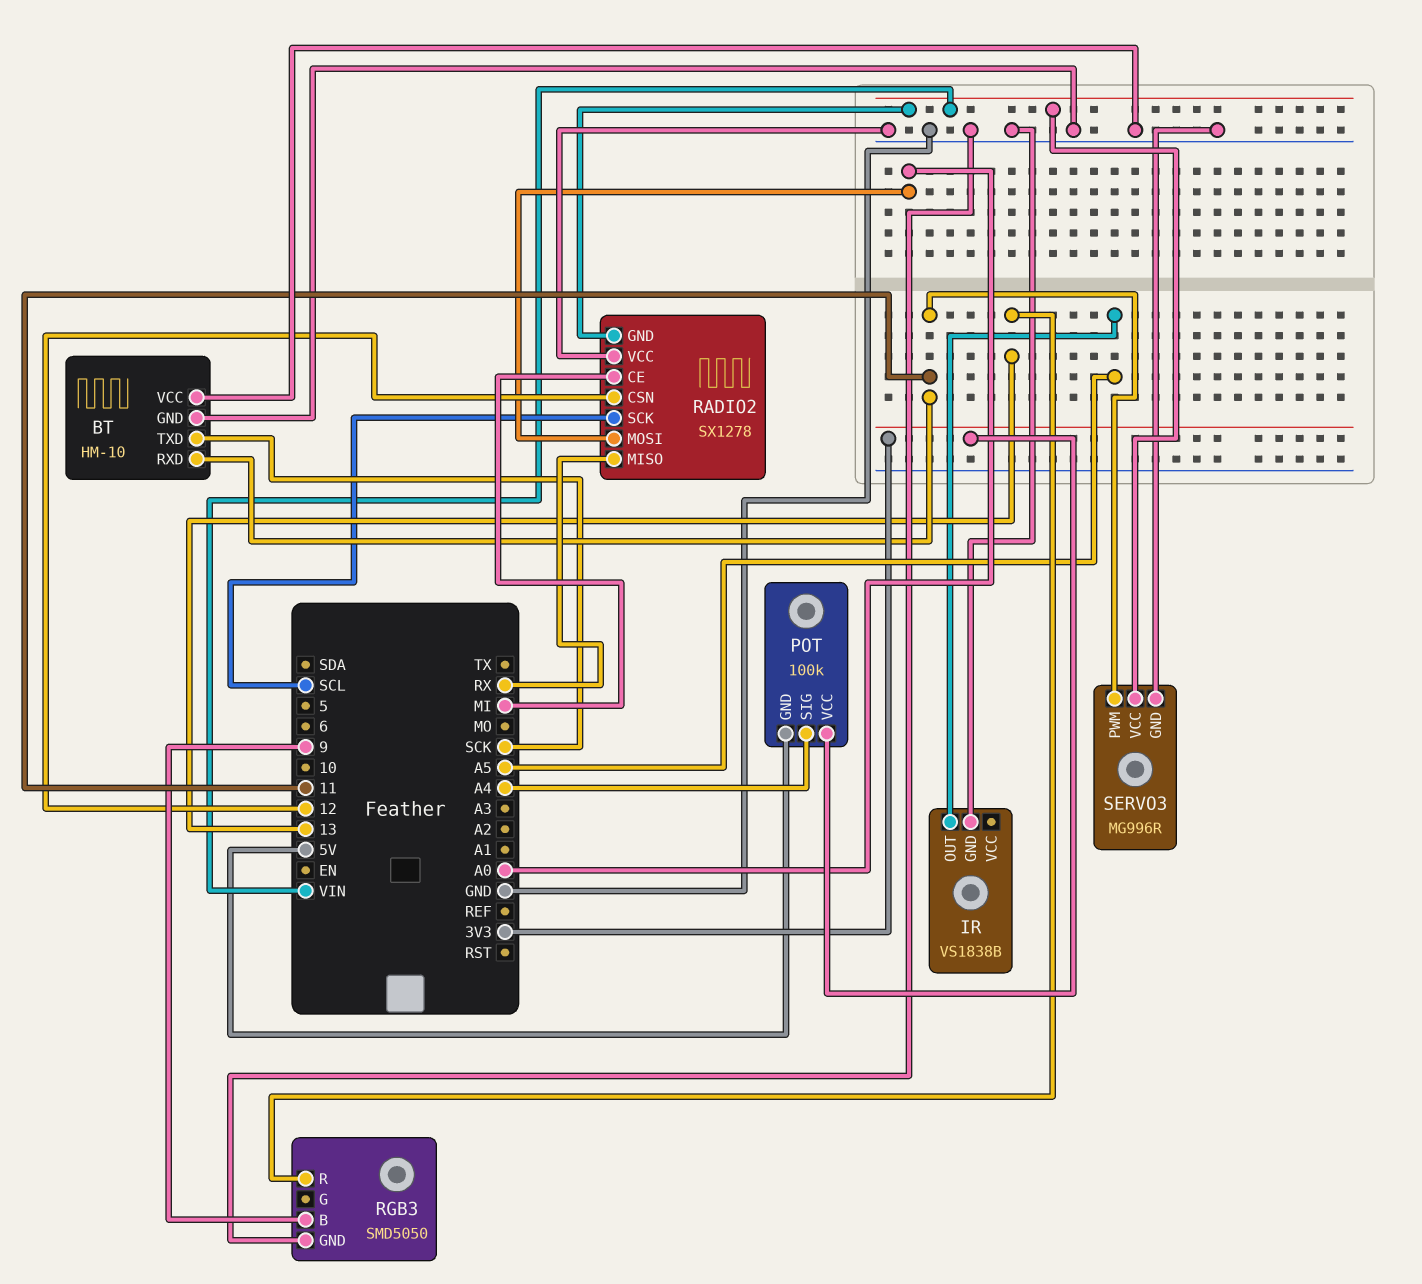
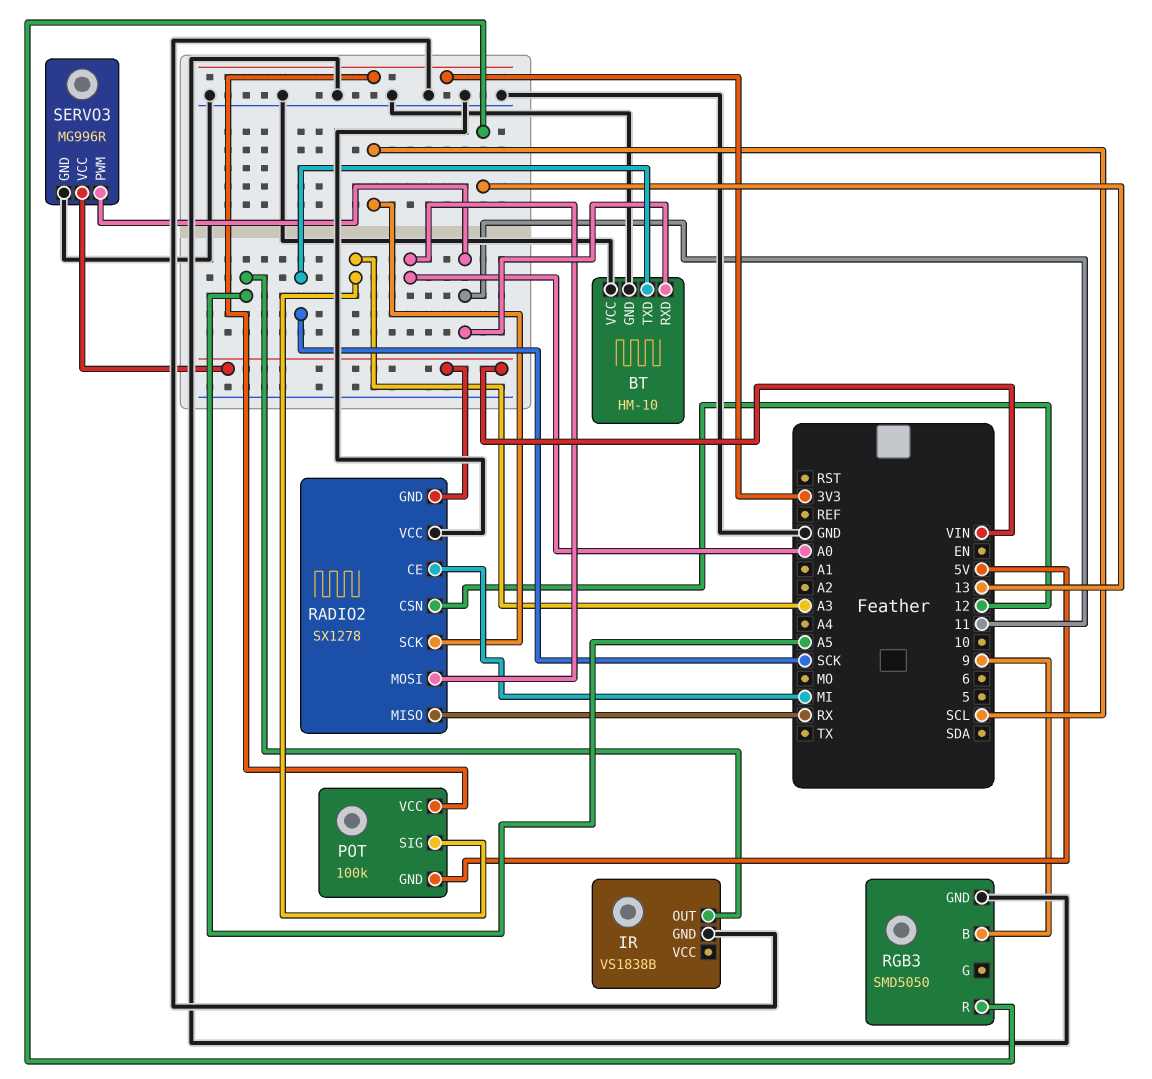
POT pin SIG: A4 -> A3

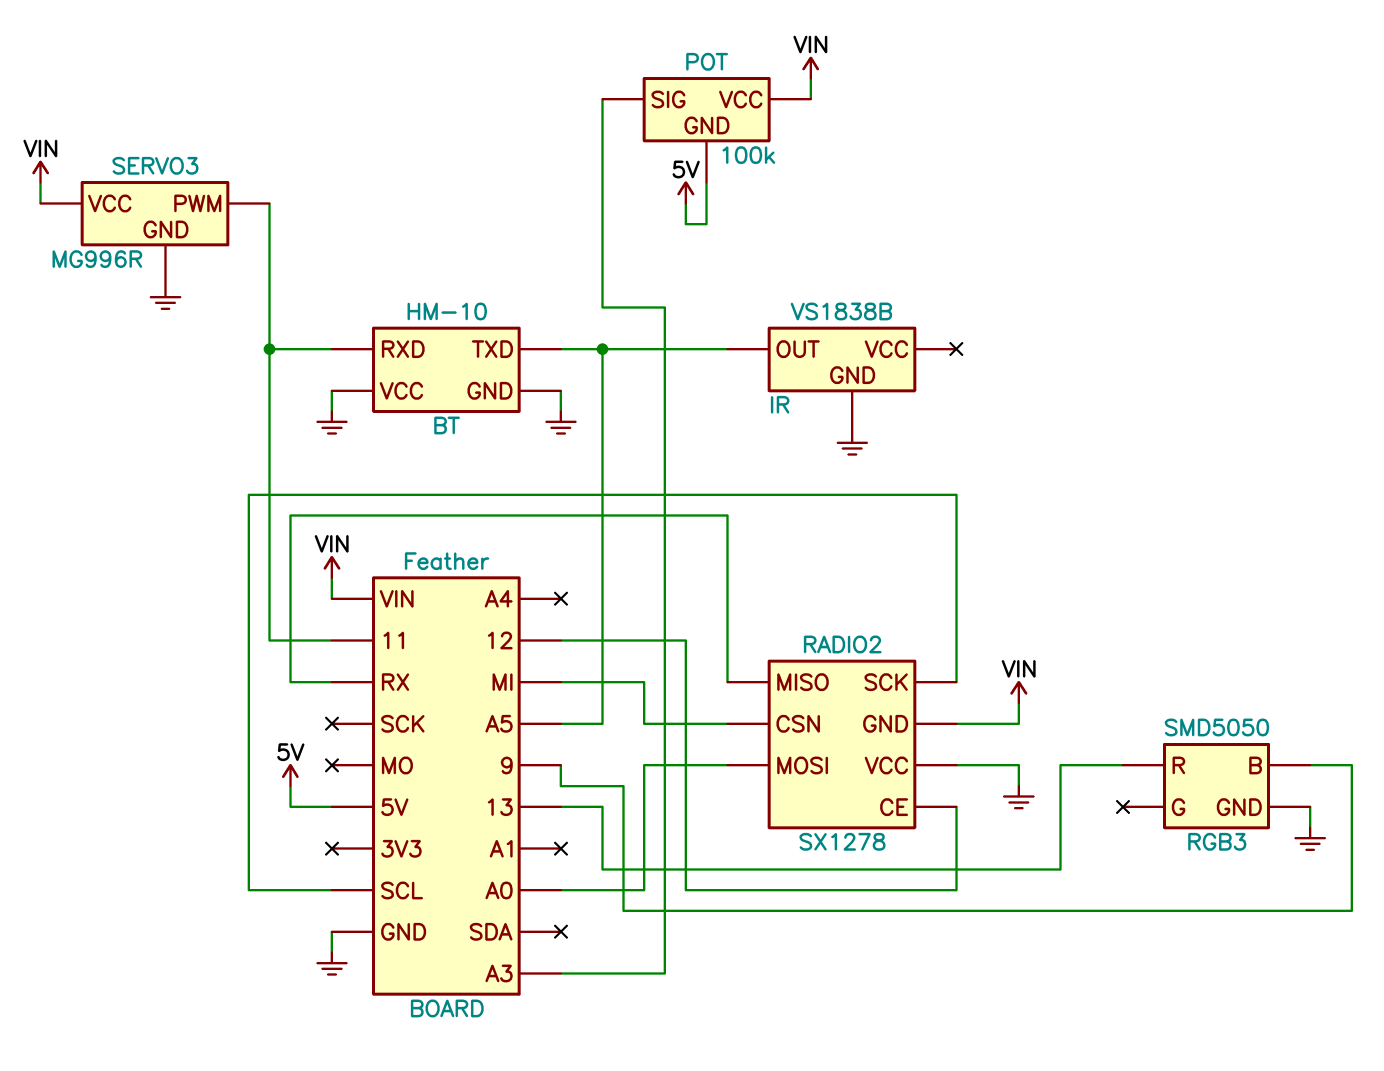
BT pin TXD: SCK -> A5
POT pin VCC: 3V3 -> VIN
RADIO2 pin CE: MI -> 12
RADIO2 pin CSN: 12 -> MI

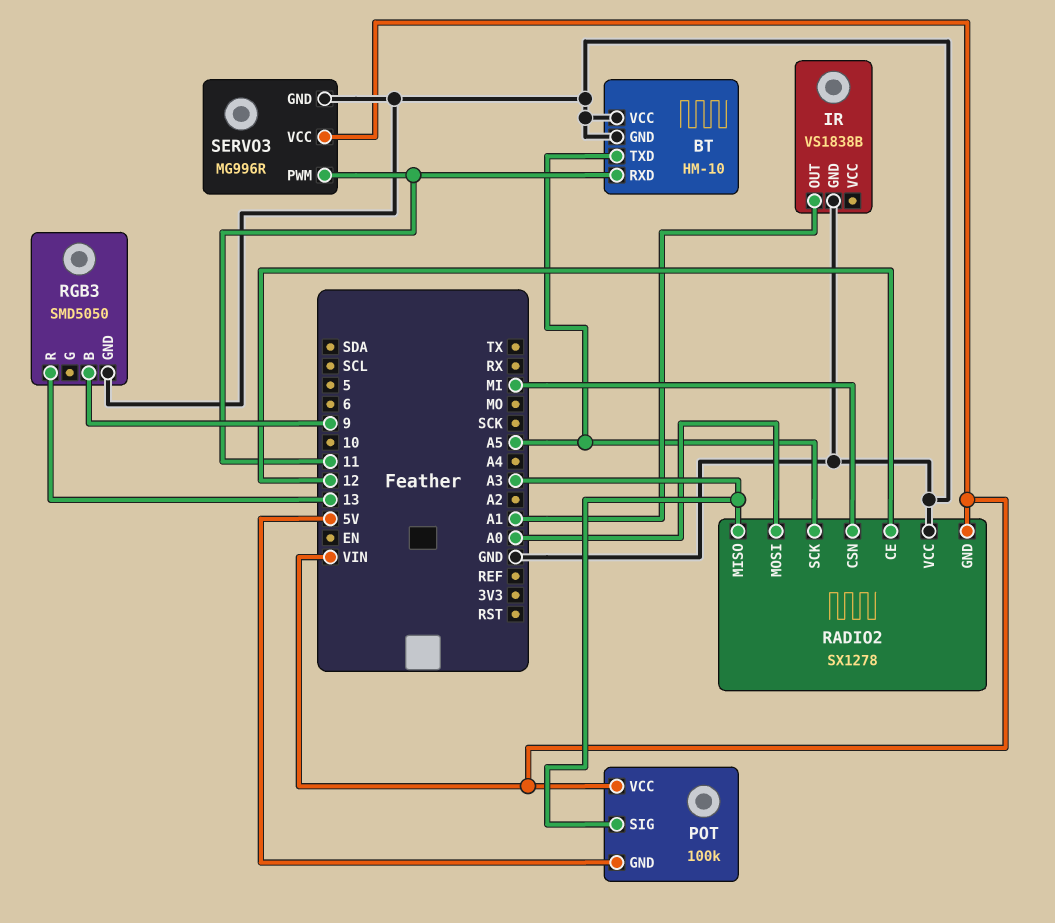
IR pin OUT: A5 -> A1
RADIO2 pin MISO: RX -> A3
RADIO2 pin SCK: SCL -> A5

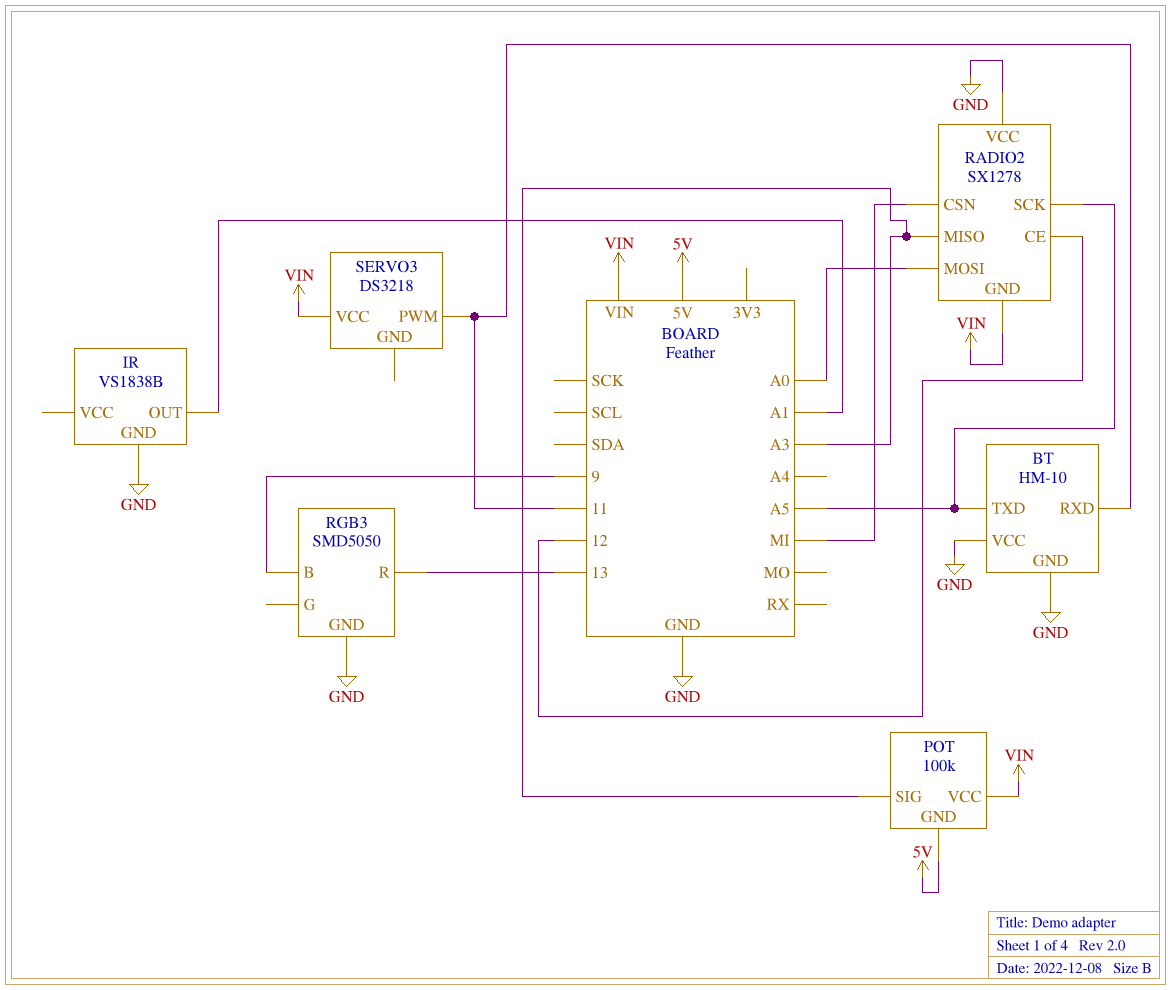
SERVO3: MG996R -> DS3218
SERVO3 pin GND: GND -> none

